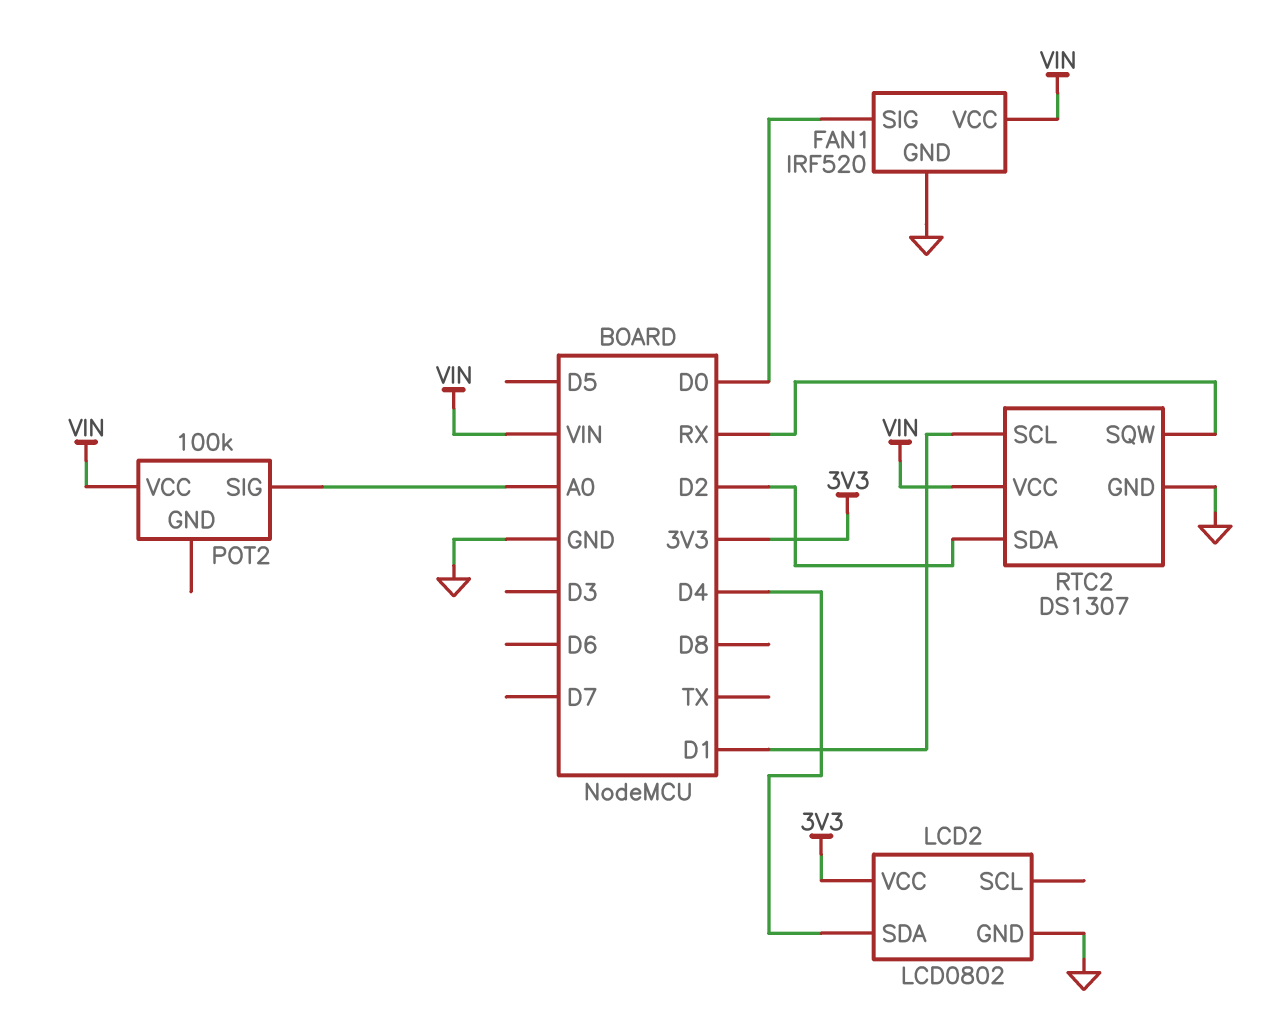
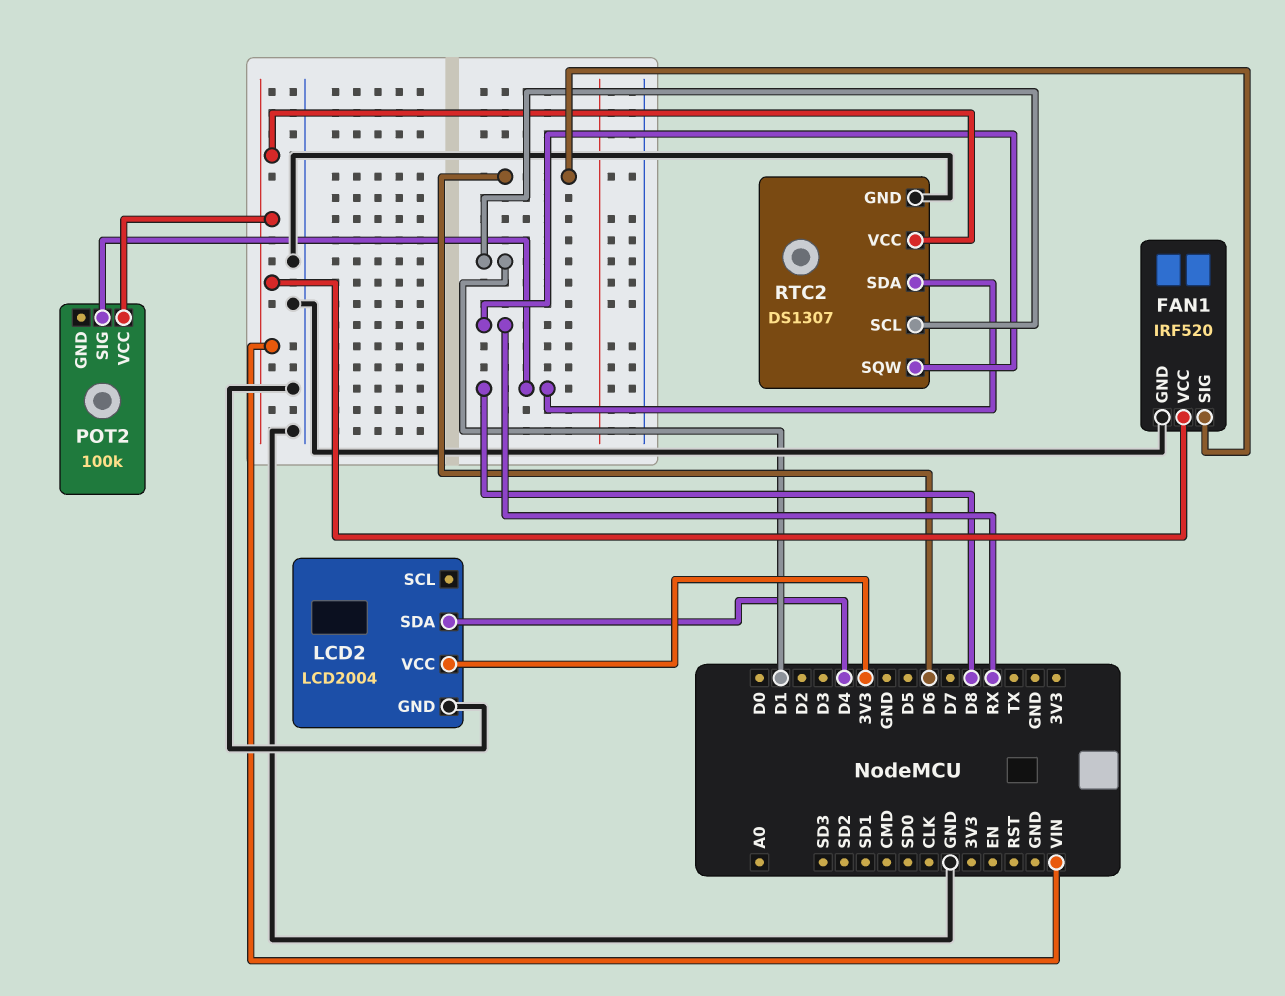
FAN1 pin SIG: D0 -> D6
LCD2: LCD0802 -> LCD2004
POT2 pin SIG: A0 -> D8
RTC2 pin SDA: D2 -> D8

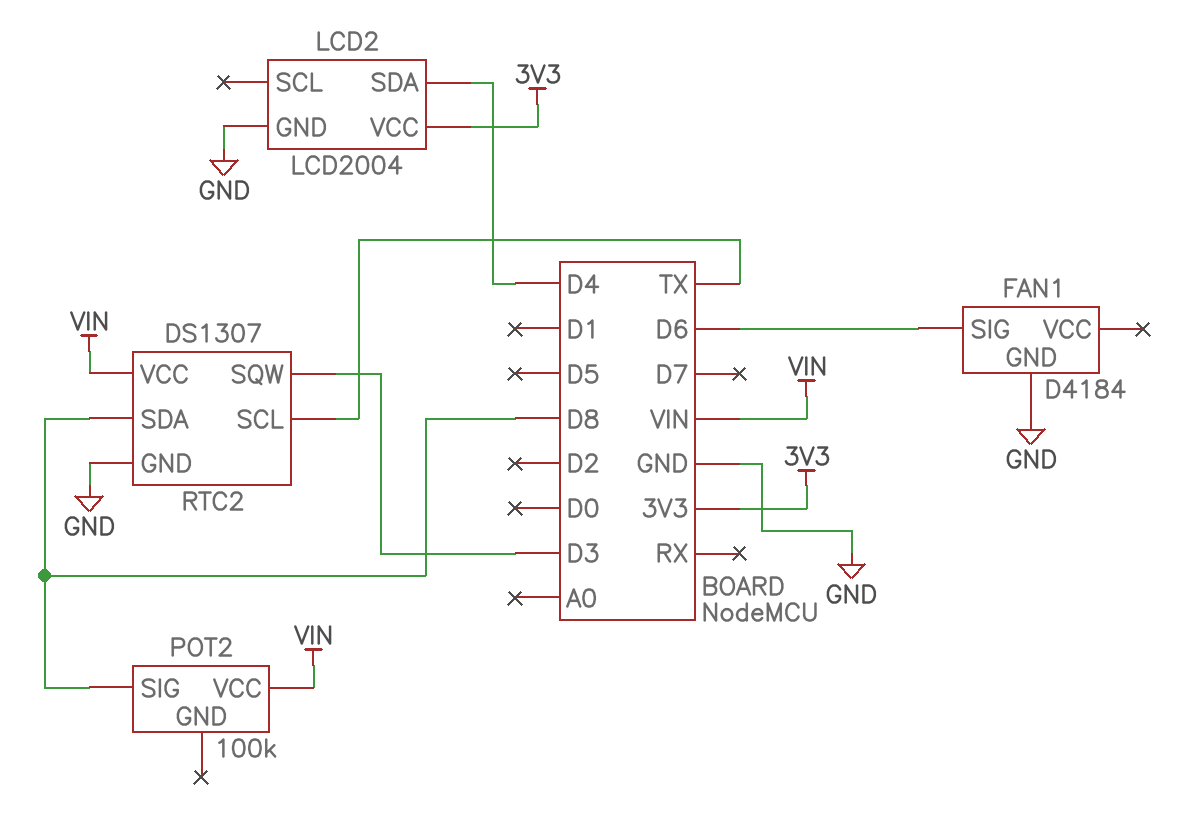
FAN1: IRF520 -> D4184
FAN1 pin VCC: VIN -> none
RTC2 pin SCL: D1 -> TX
RTC2 pin SQW: RX -> D3

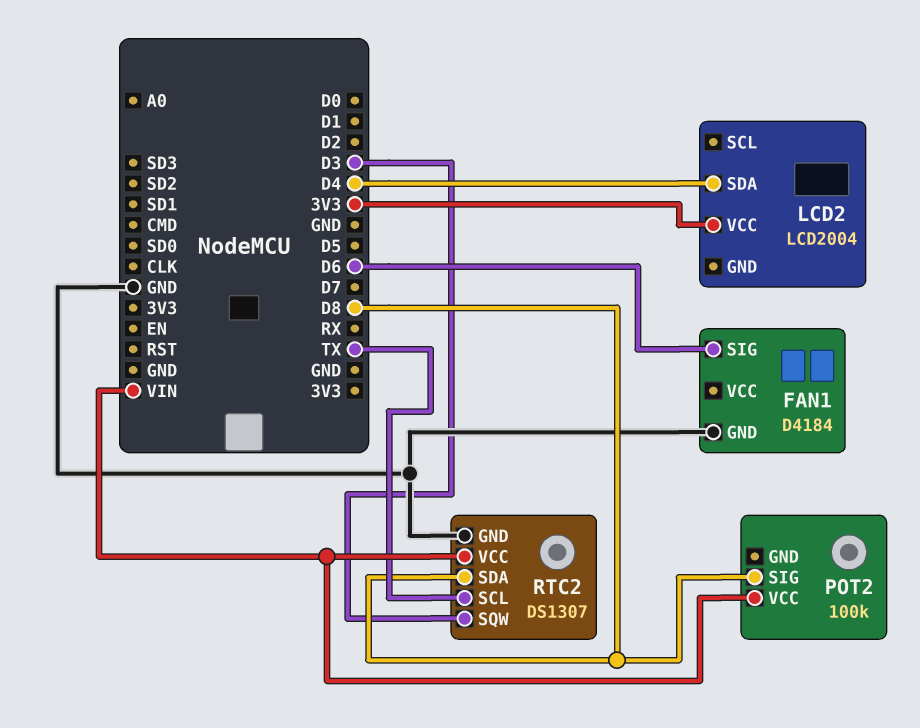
LCD2 pin GND: GND -> none

